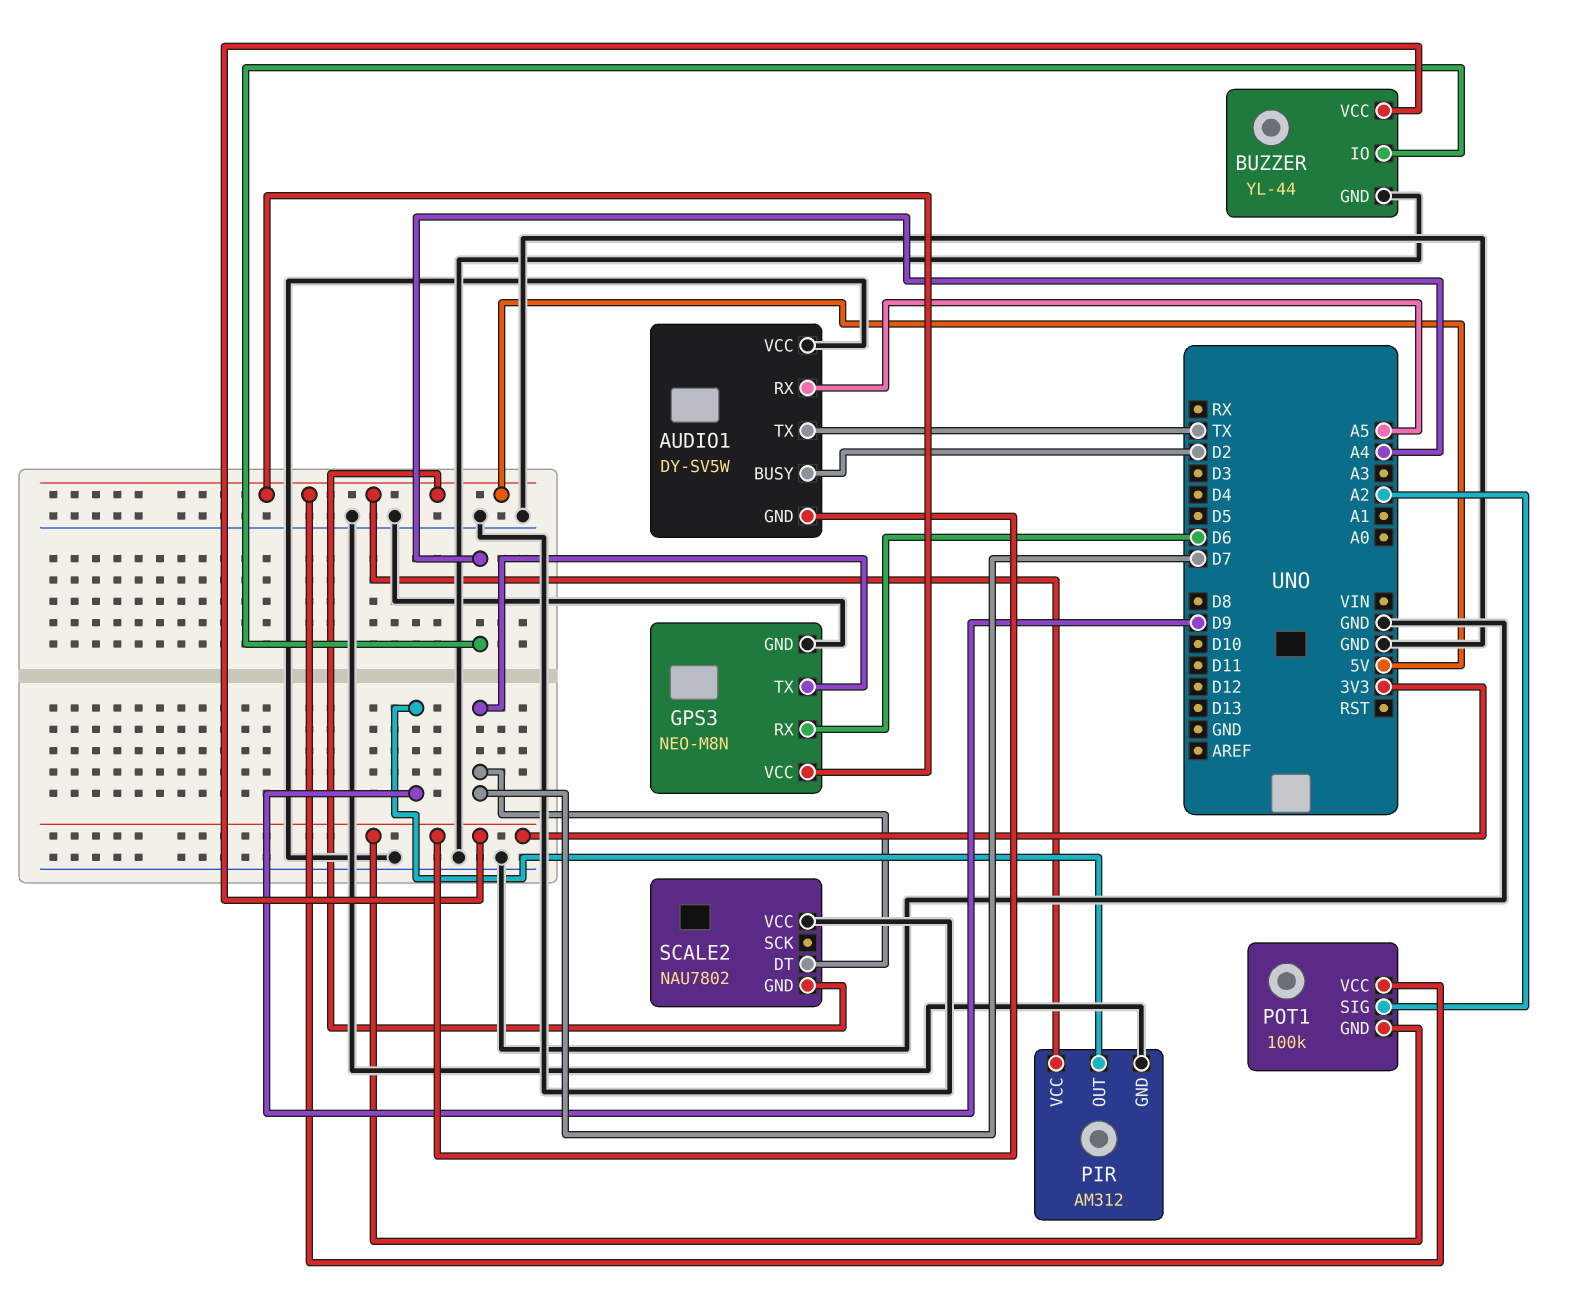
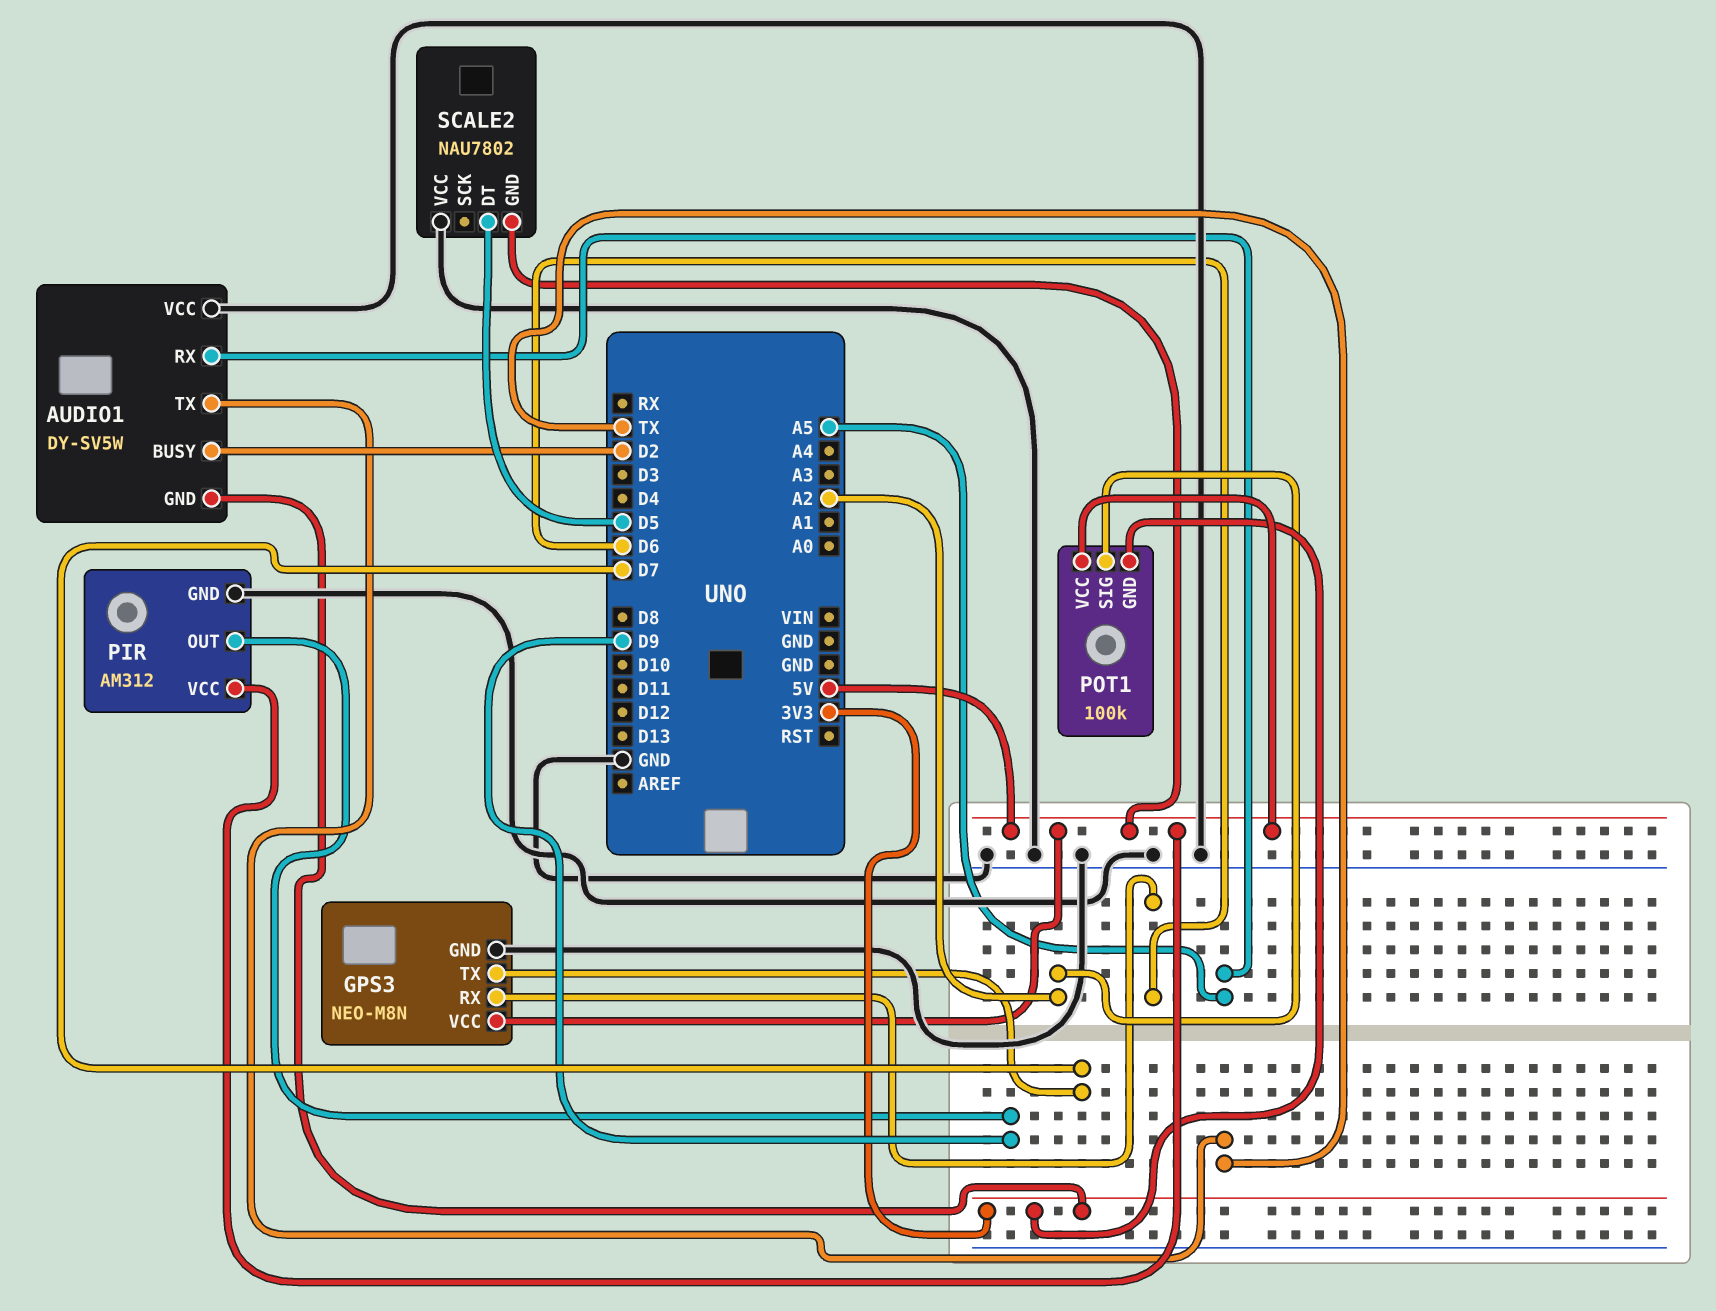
BUZZER: YL-44 -> none
BUZZER pin GND: GND -> none
BUZZER pin IO: A4 -> none
BUZZER pin VCC: 3V3 -> none
SCALE2 pin DT: D7 -> D5

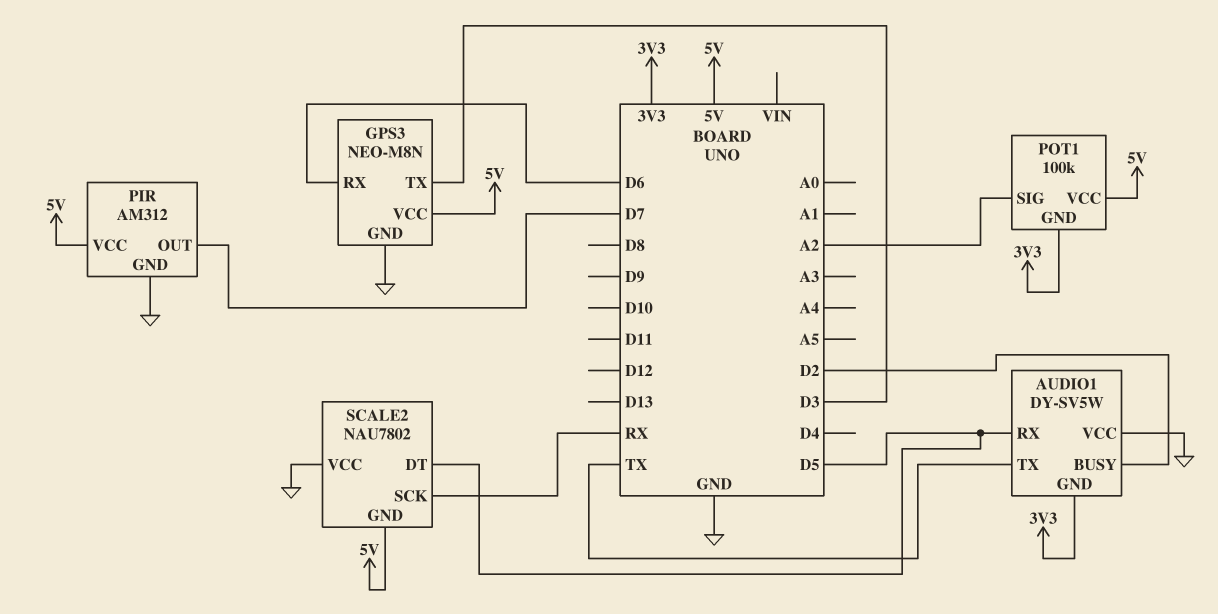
AUDIO1 pin RX: A5 -> D5
GPS3 pin TX: D7 -> D3
PIR pin OUT: D9 -> D7
SCALE2 pin SCK: none -> RX

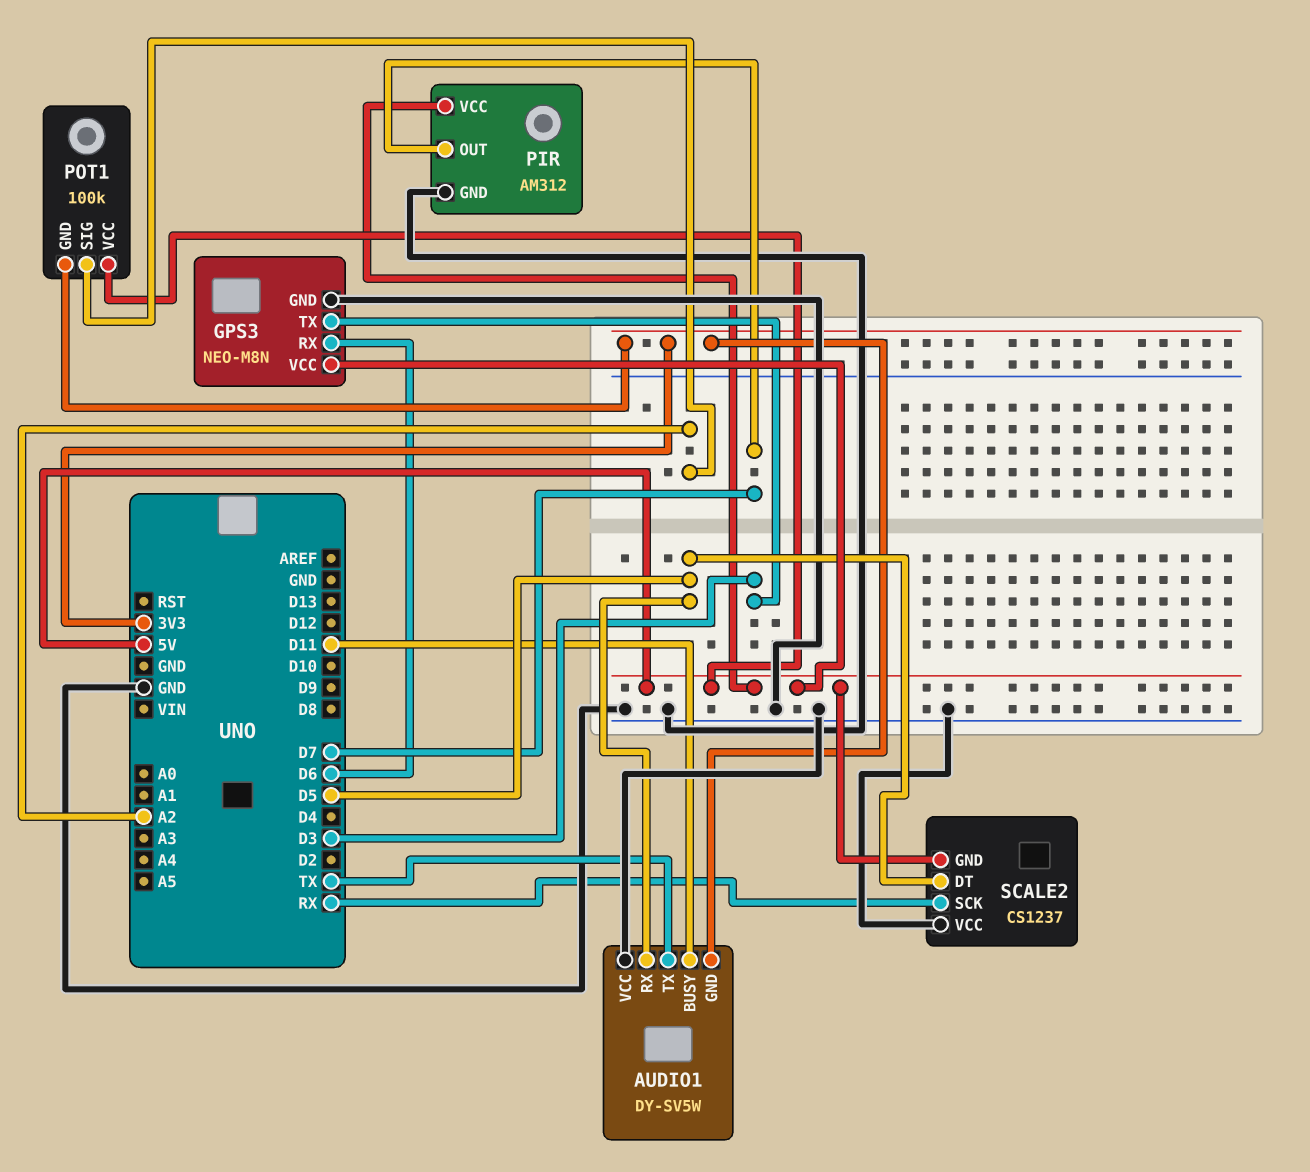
AUDIO1 pin BUSY: D2 -> D11
SCALE2: NAU7802 -> CS1237

